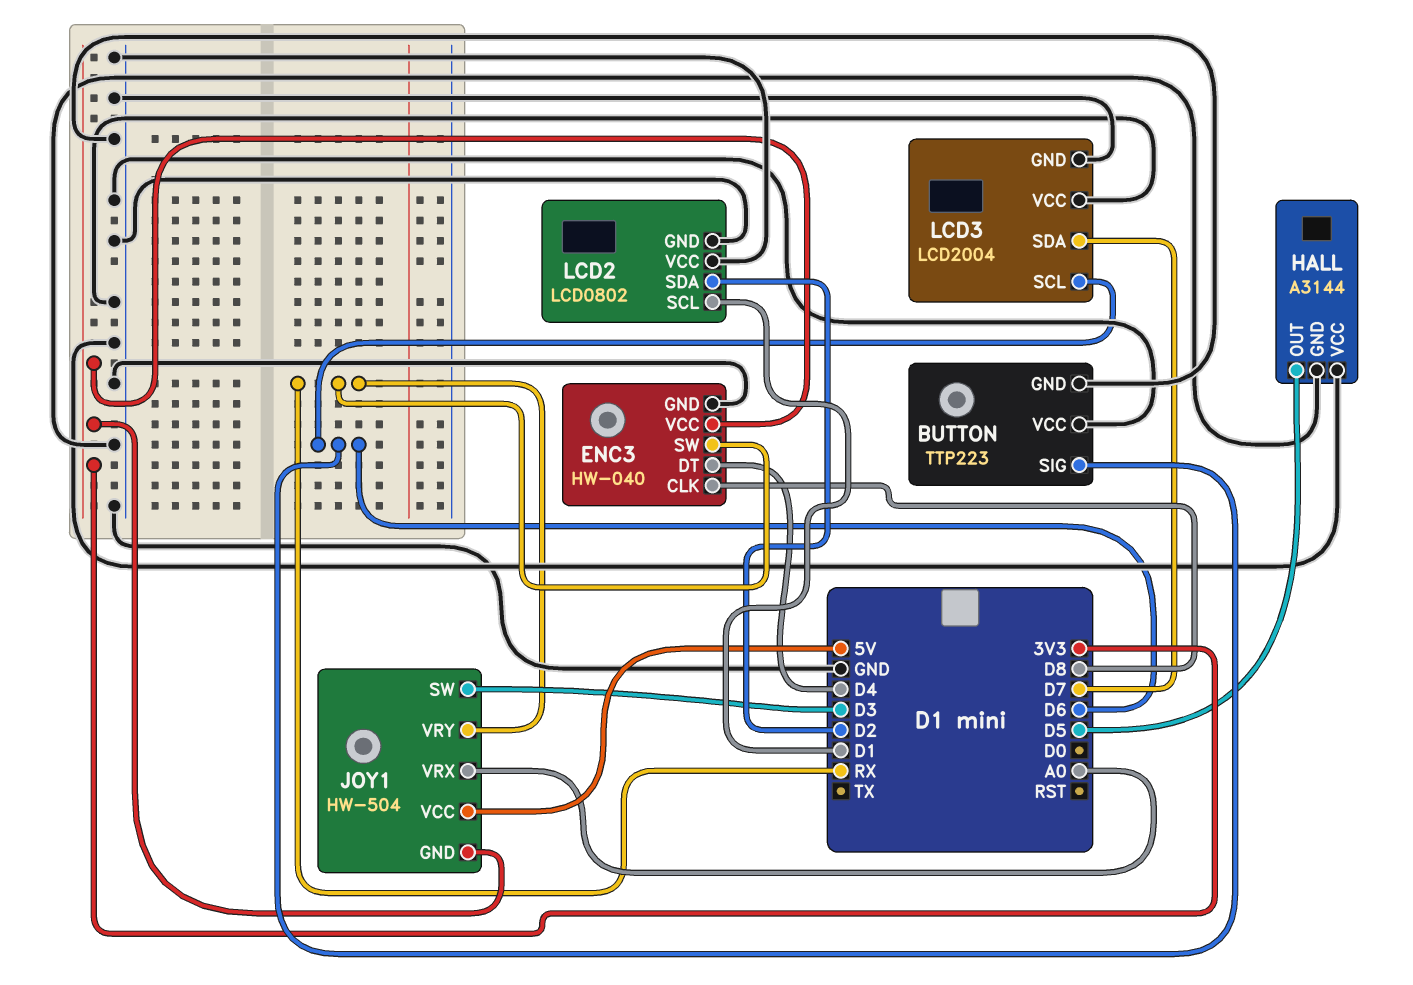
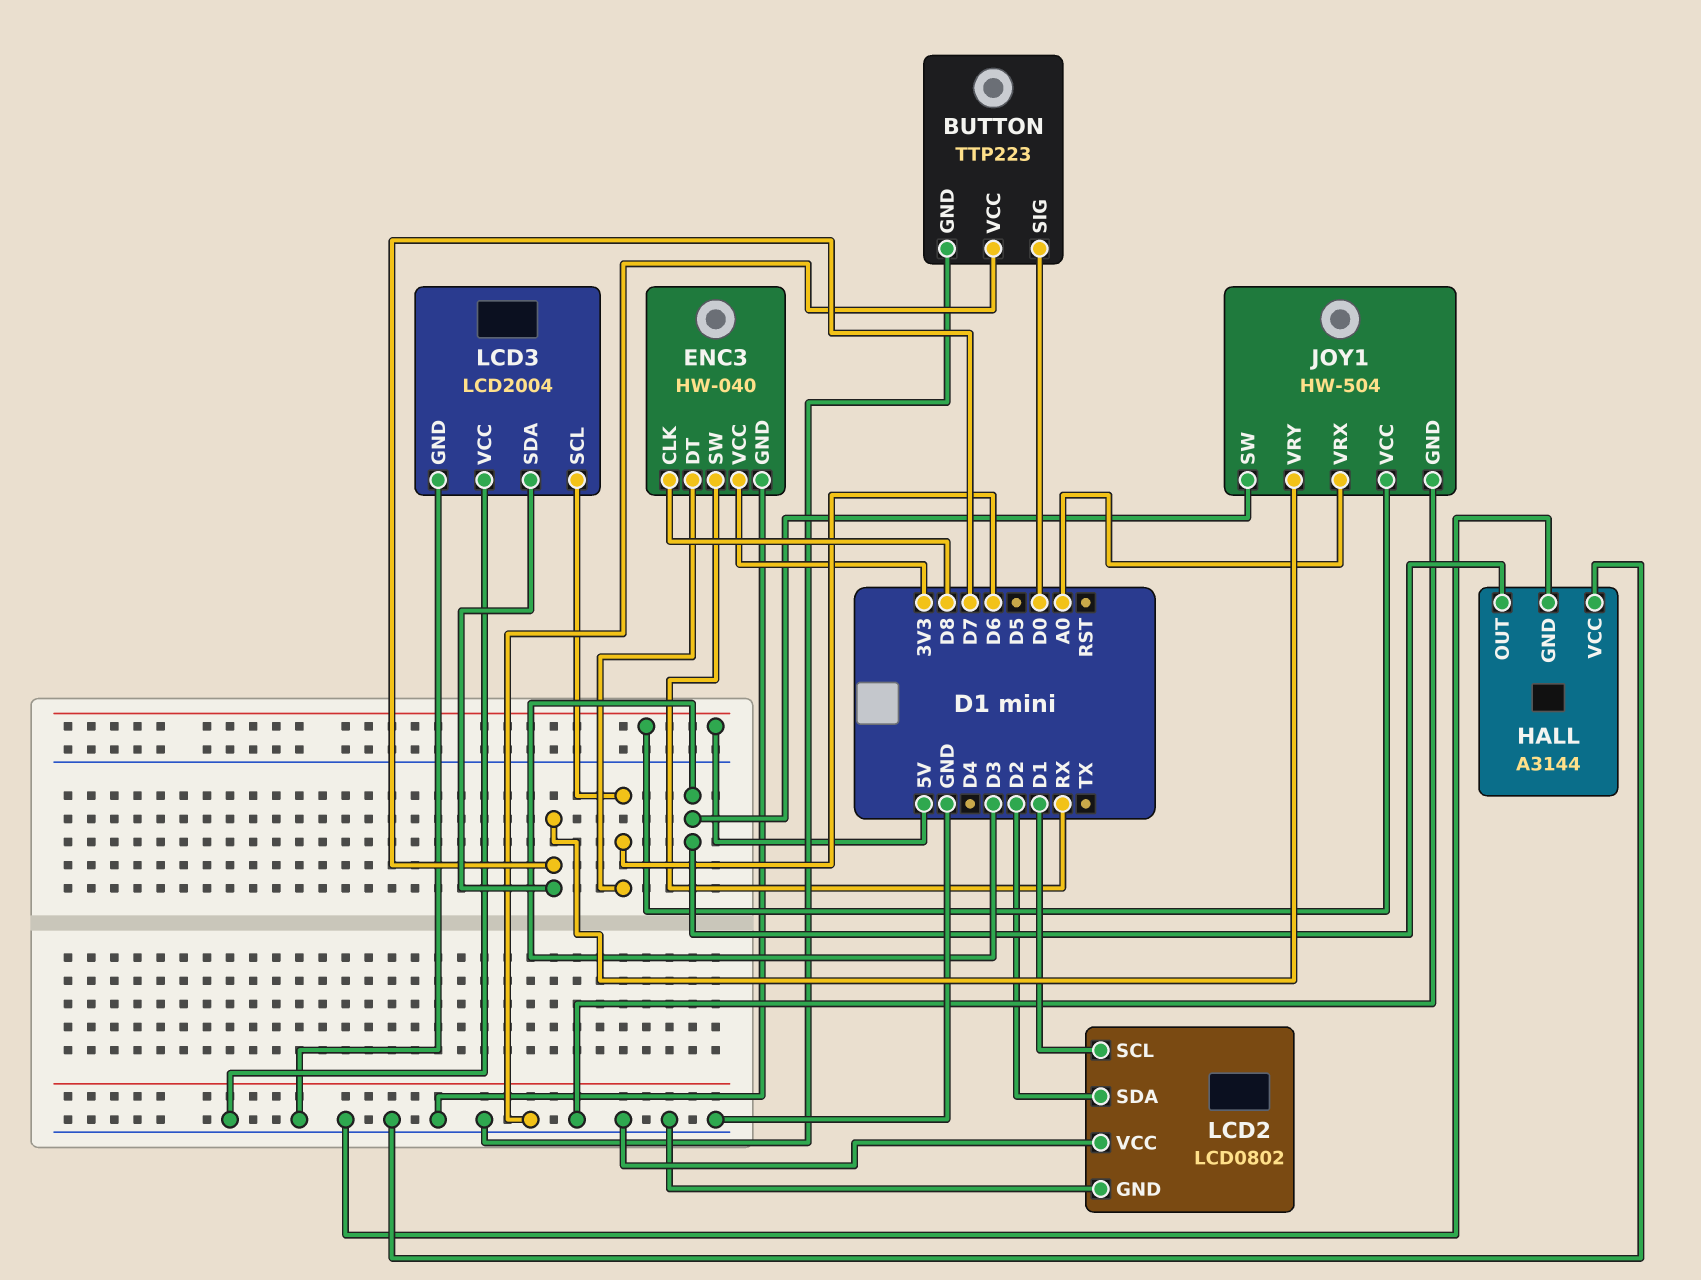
BUTTON pin SIG: D6 -> D0
ENC3 pin DT: D4 -> D6
HALL pin OUT: D5 -> D3
JOY1 pin GND: 3V3 -> GND
JOY1 pin VRY: RX -> D7

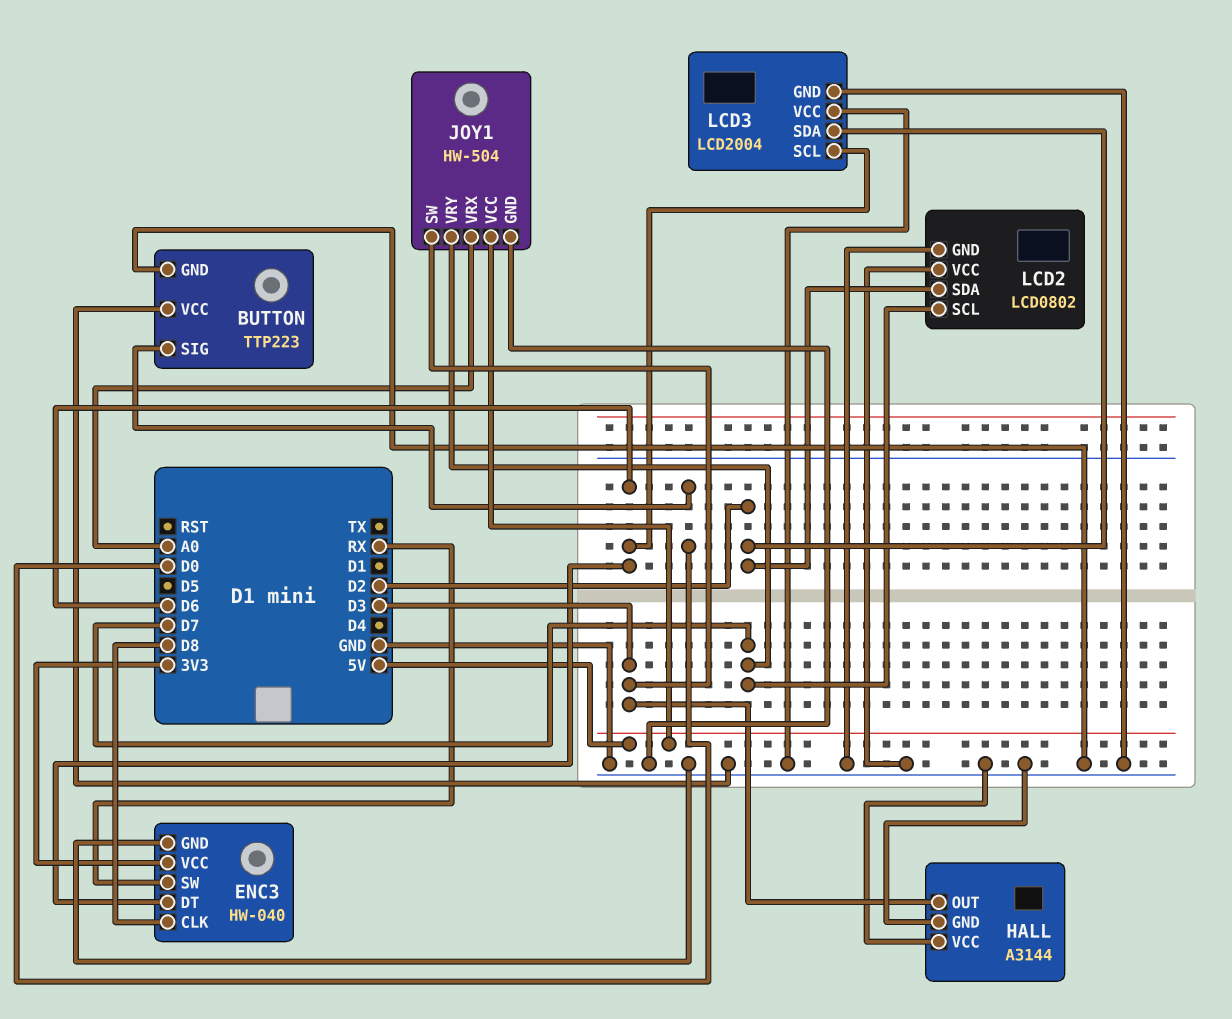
LCD2 pin SCL: D1 -> D7
LCD3 pin SDA: D7 -> D2

